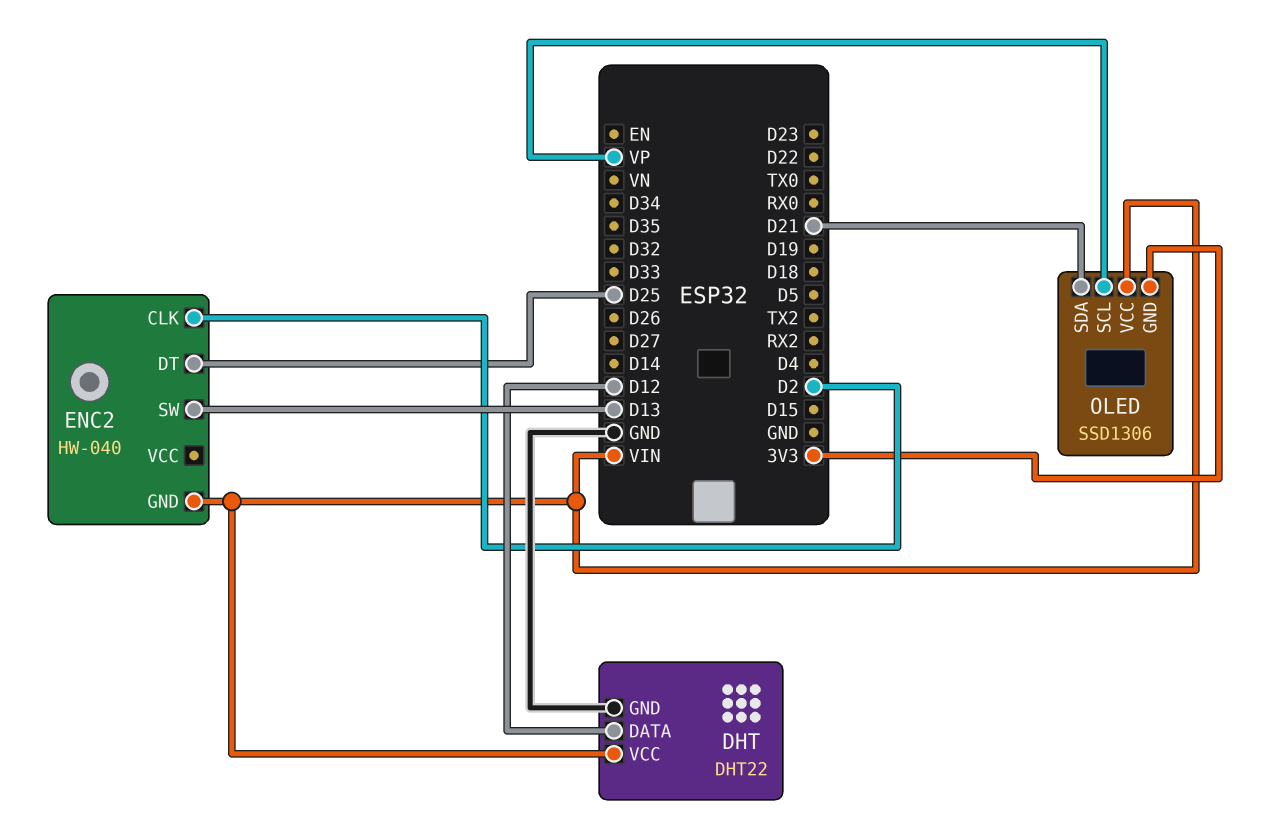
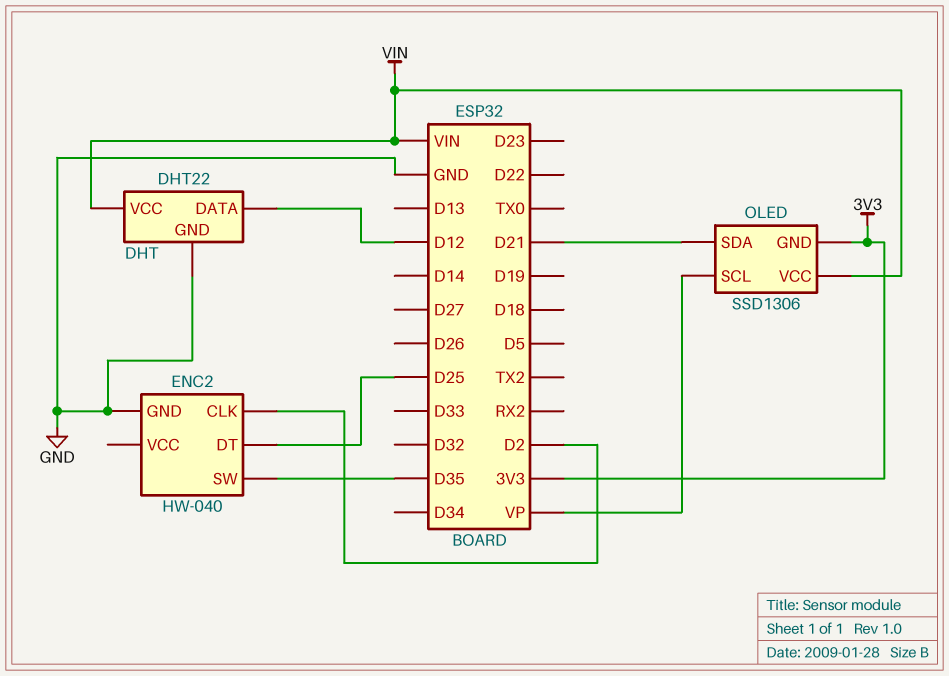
ENC2 pin GND: VIN -> GND
ENC2 pin SW: D13 -> D35

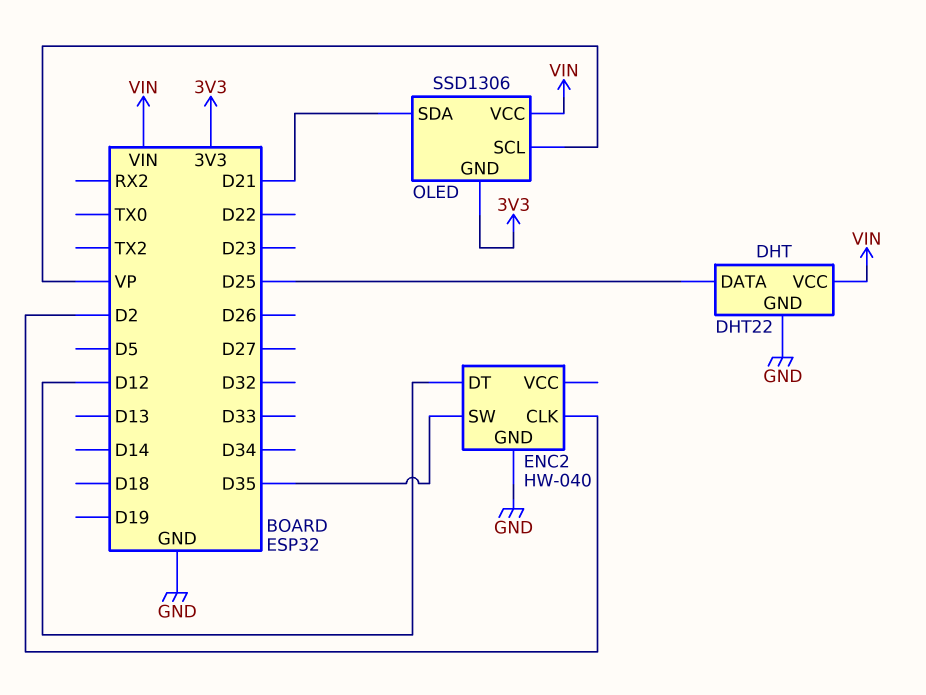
DHT pin DATA: D12 -> D25
ENC2 pin DT: D25 -> D12

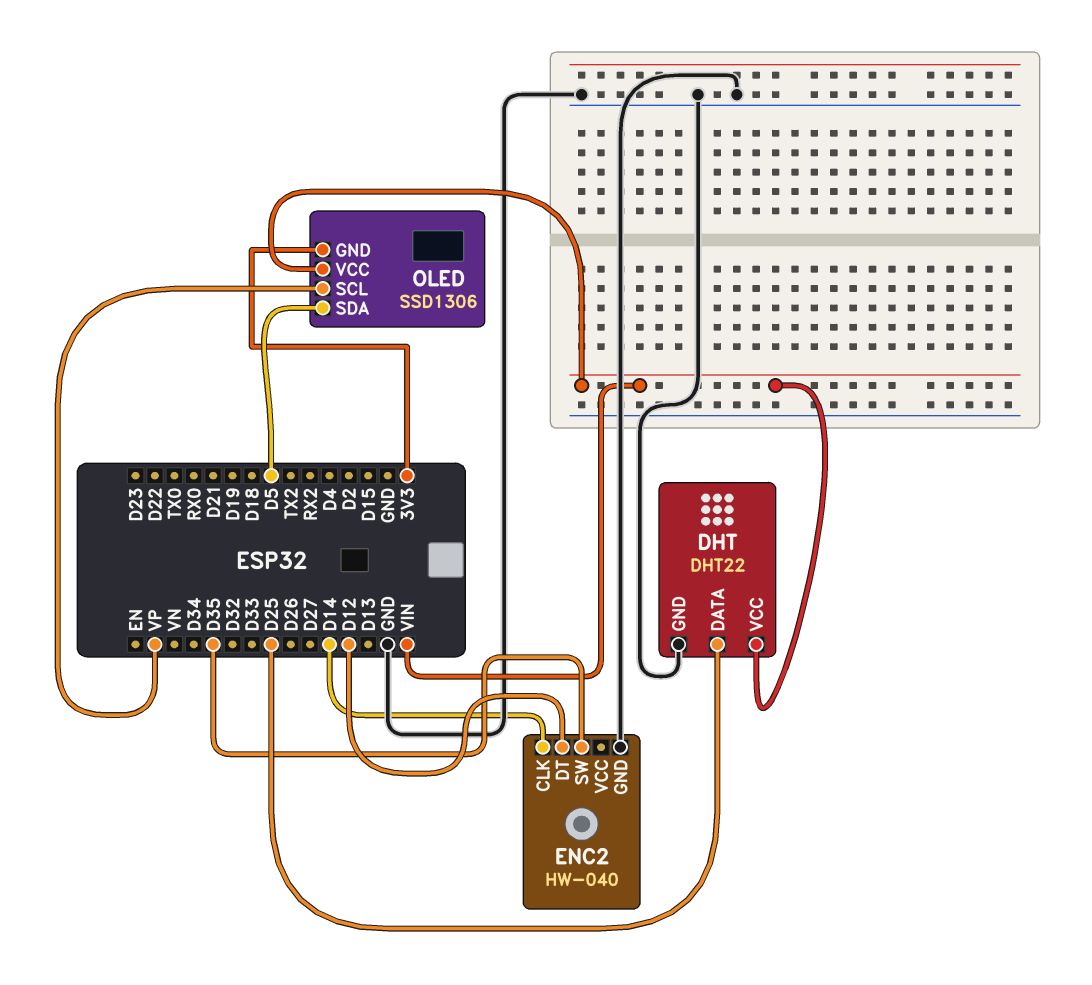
ENC2 pin CLK: D2 -> D14
OLED pin SDA: D21 -> D5

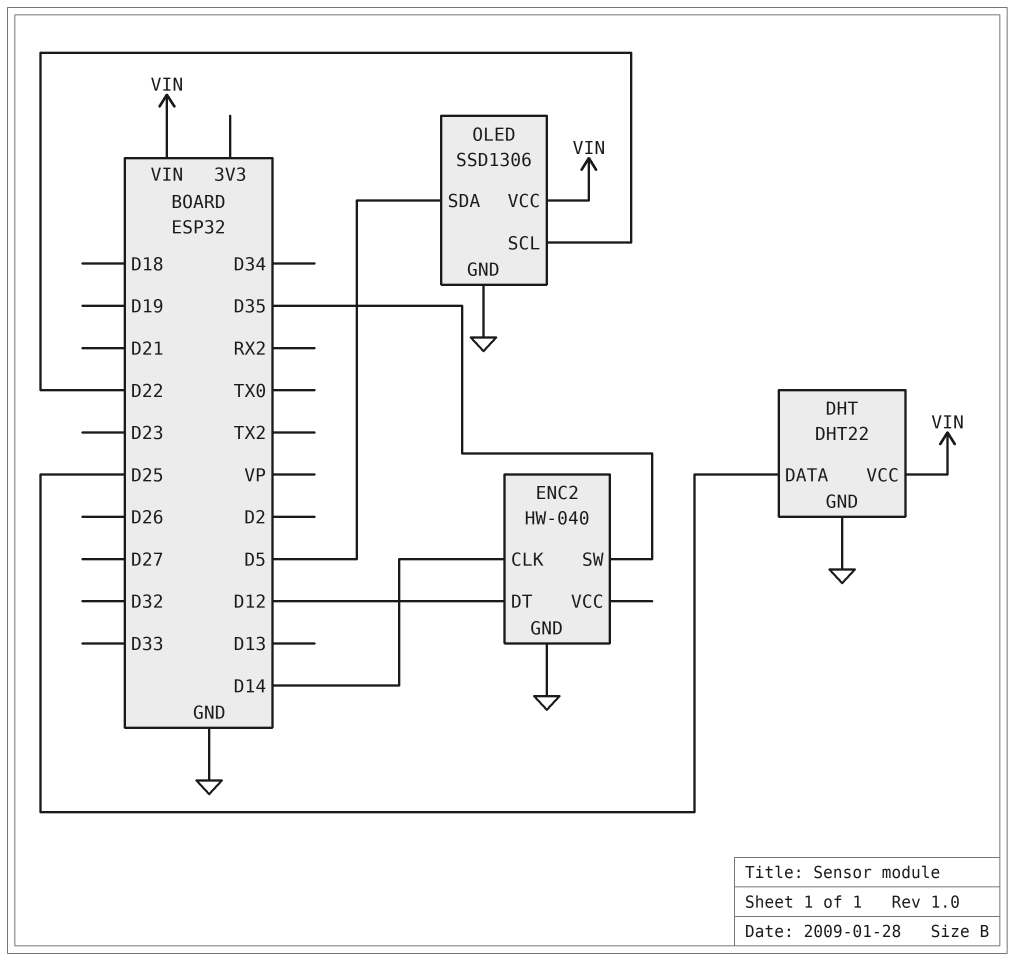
OLED pin GND: 3V3 -> GND
OLED pin SCL: VP -> D22

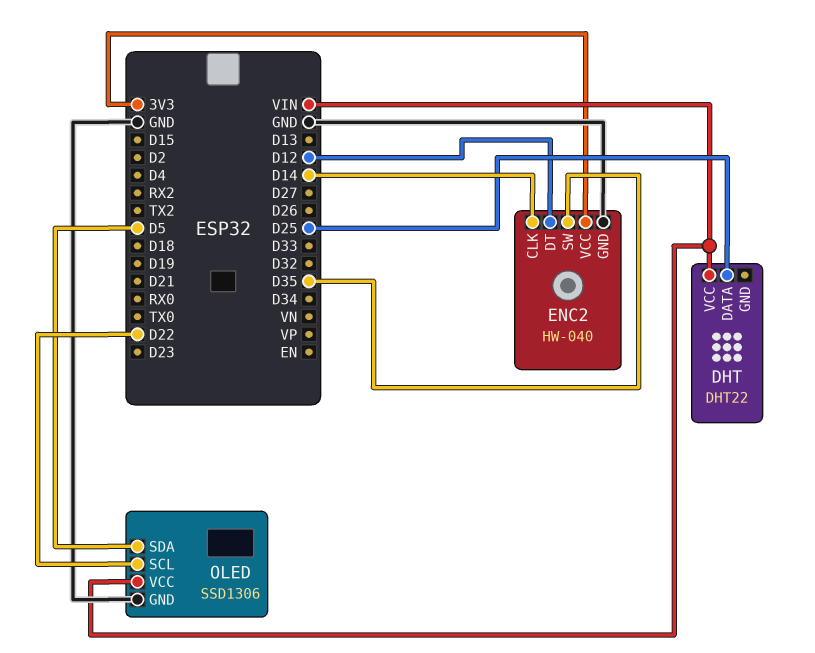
DHT pin GND: GND -> none
ENC2 pin VCC: none -> 3V3

